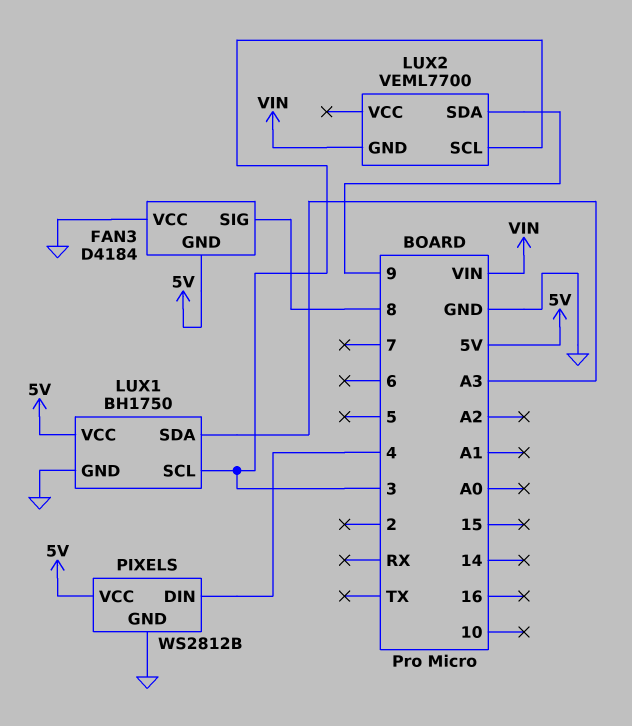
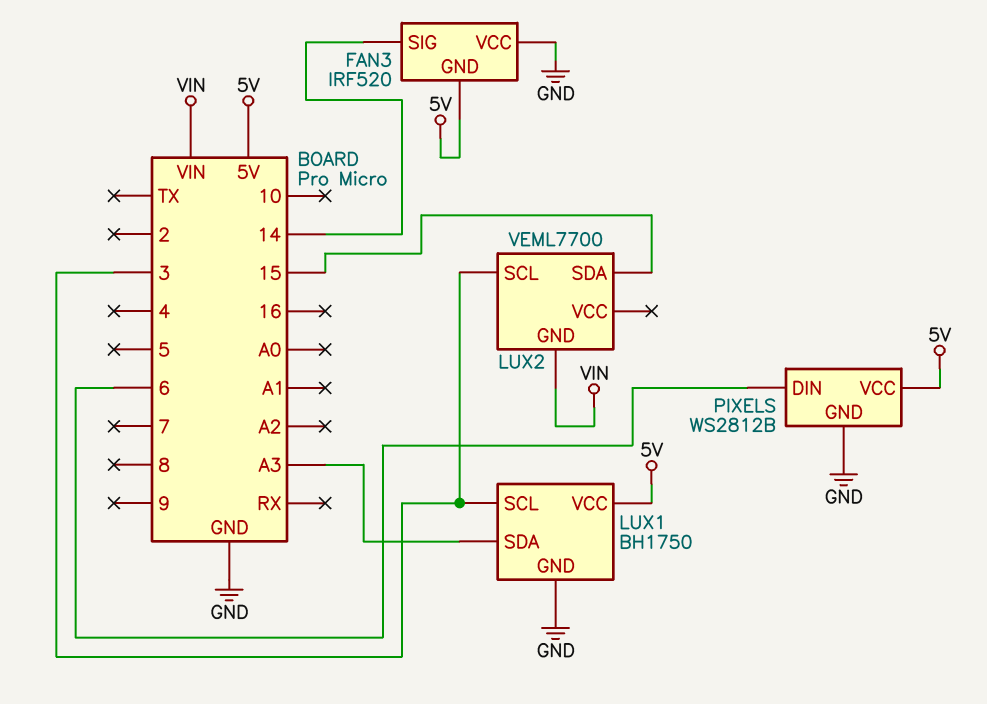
FAN3: D4184 -> IRF520
FAN3 pin SIG: 8 -> 14
LUX2 pin SDA: 9 -> 15
PIXELS pin DIN: 4 -> 6

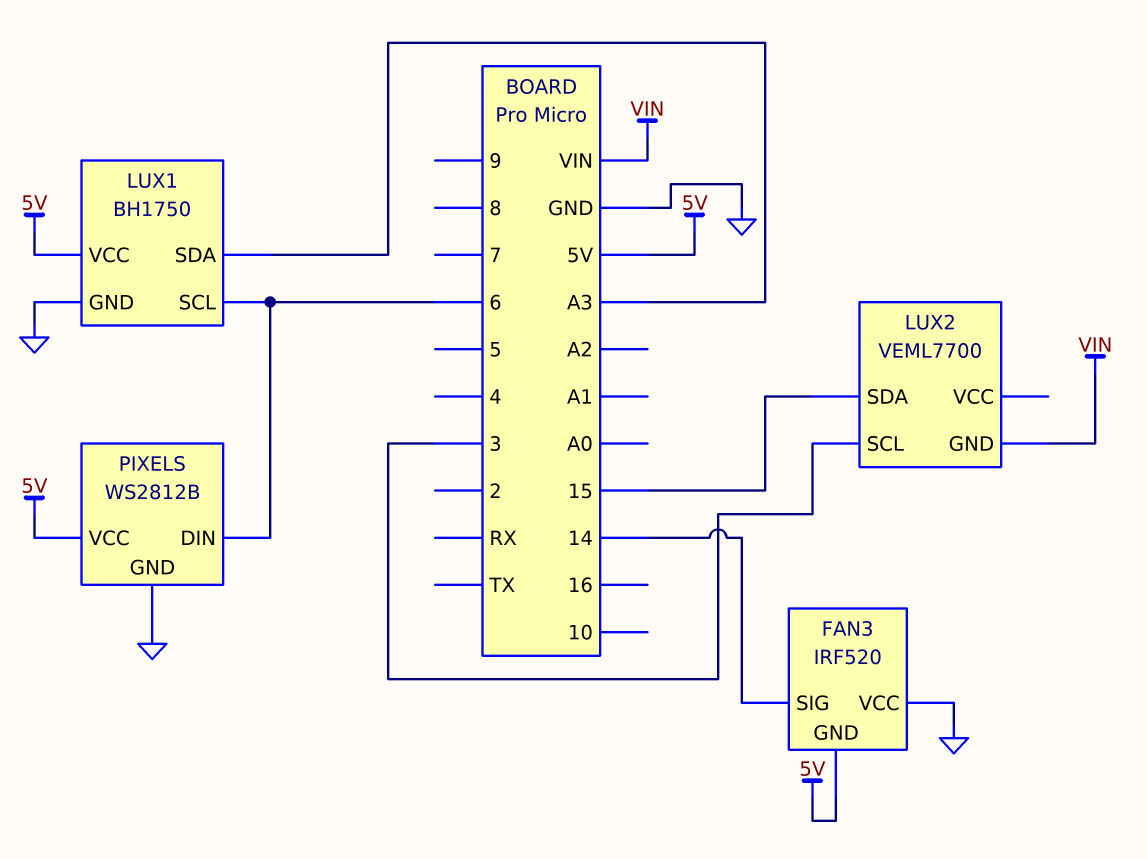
LUX1 pin SCL: 3 -> 6

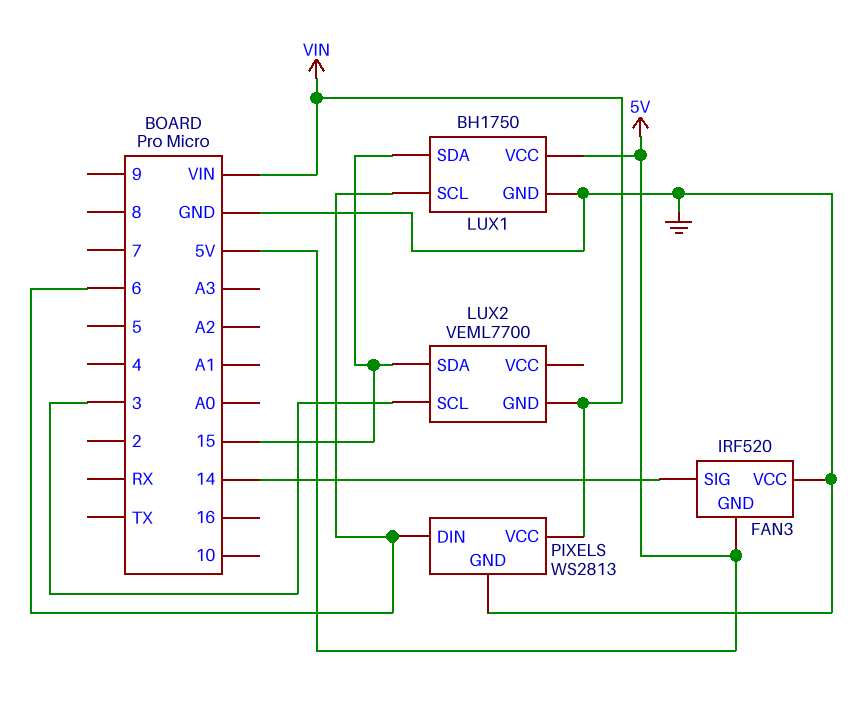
LUX1 pin SDA: A3 -> 15
PIXELS: WS2812B -> WS2813
PIXELS pin VCC: 5V -> VIN

